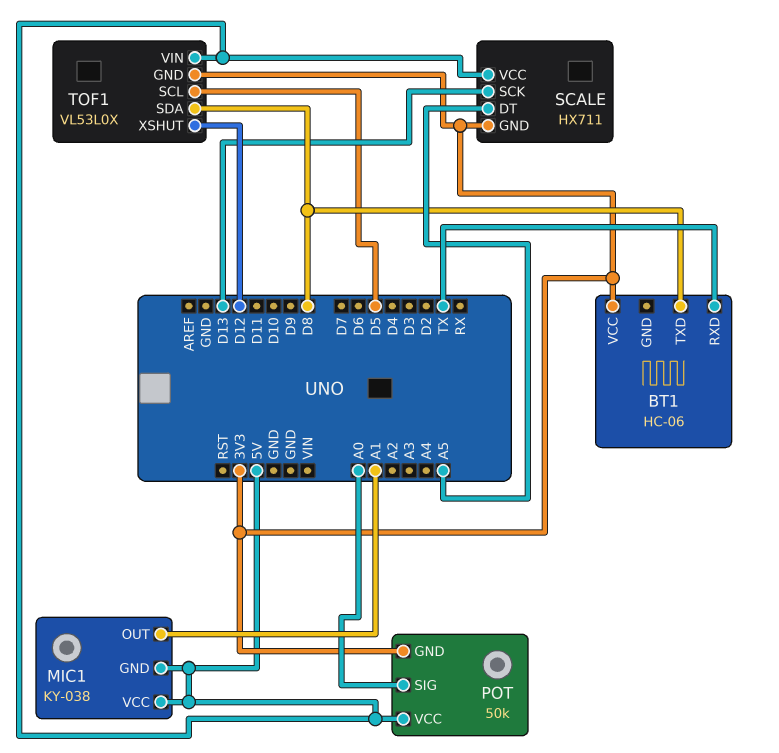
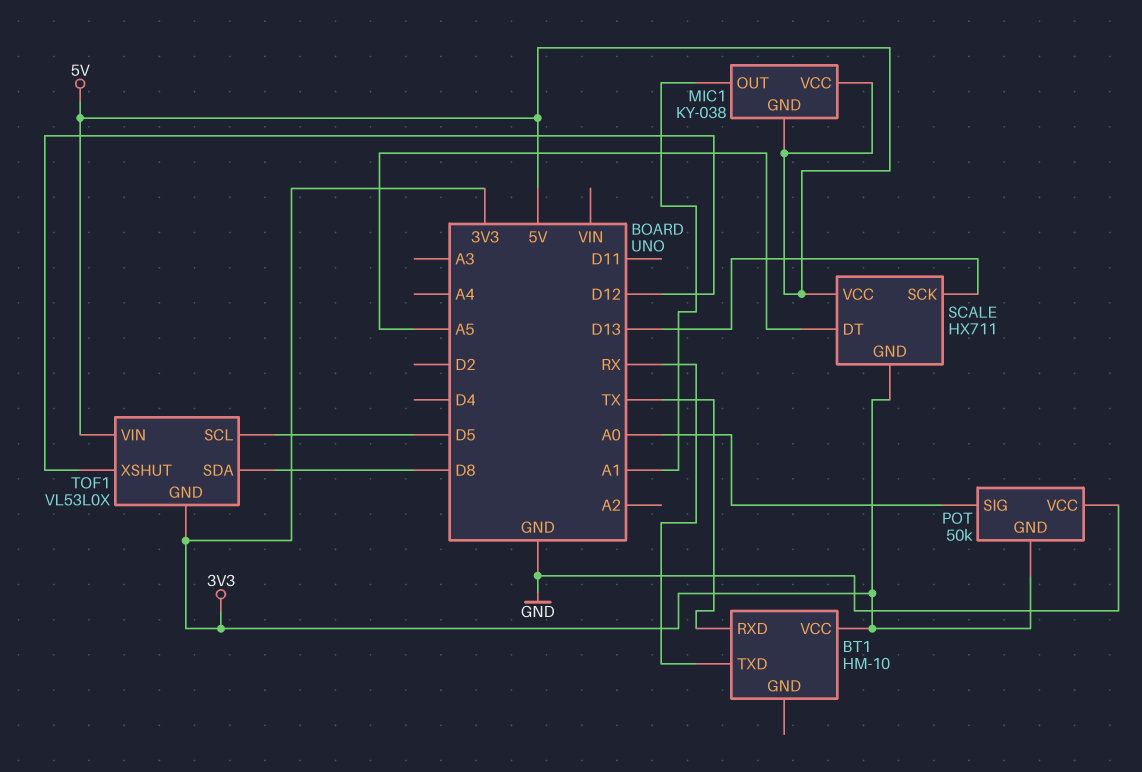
BT1: HC-06 -> HM-10
BT1 pin TXD: D8 -> RX
POT pin VCC: 5V -> GND

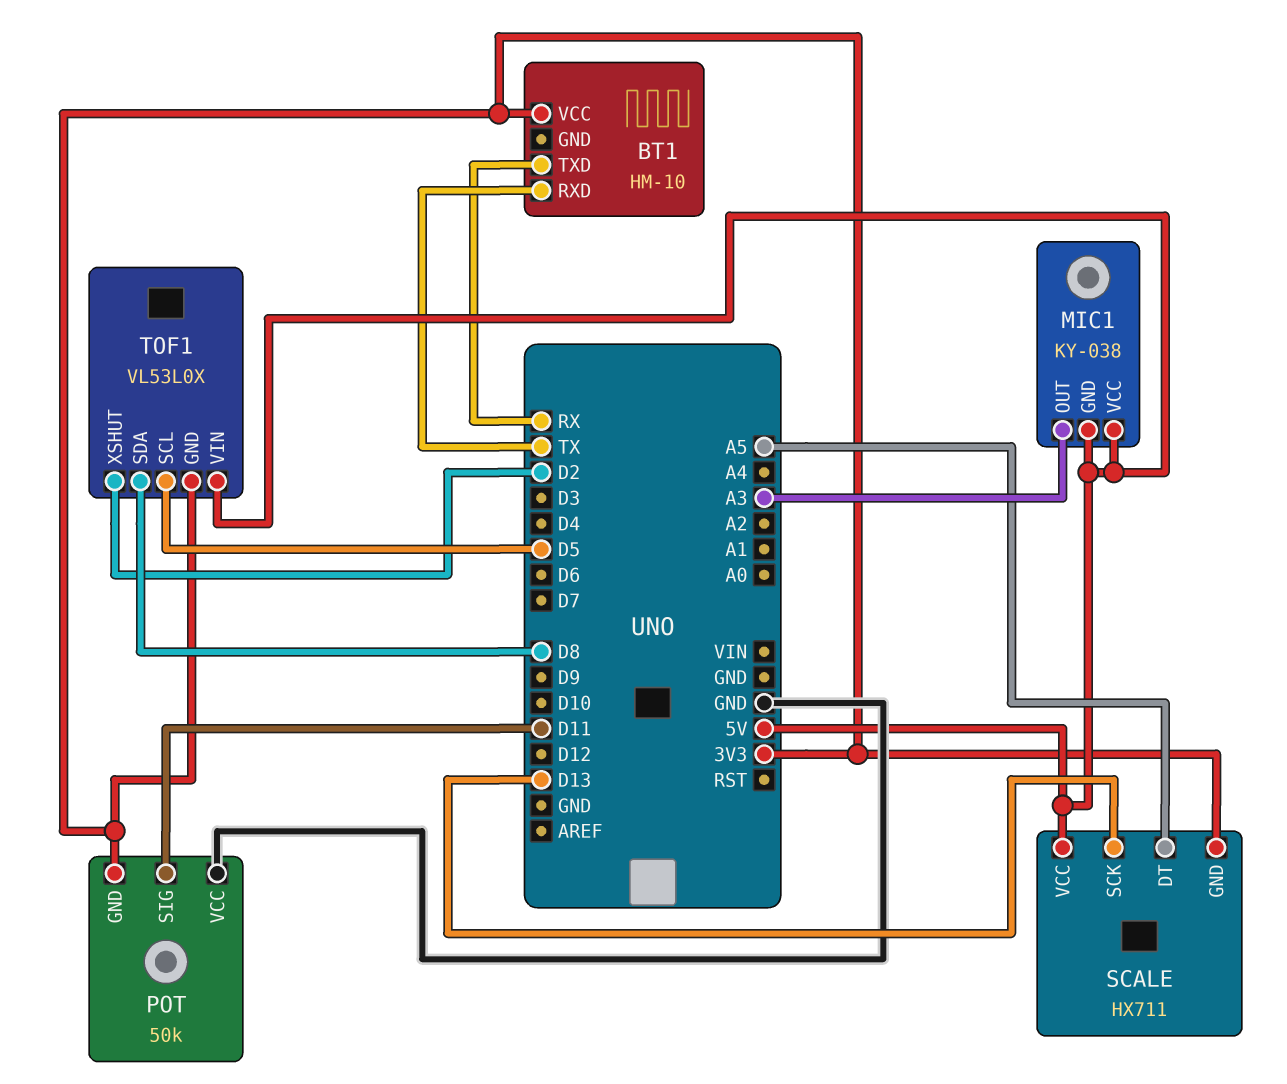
MIC1 pin OUT: A1 -> A3
POT pin SIG: A0 -> D11
TOF1 pin XSHUT: D12 -> D2

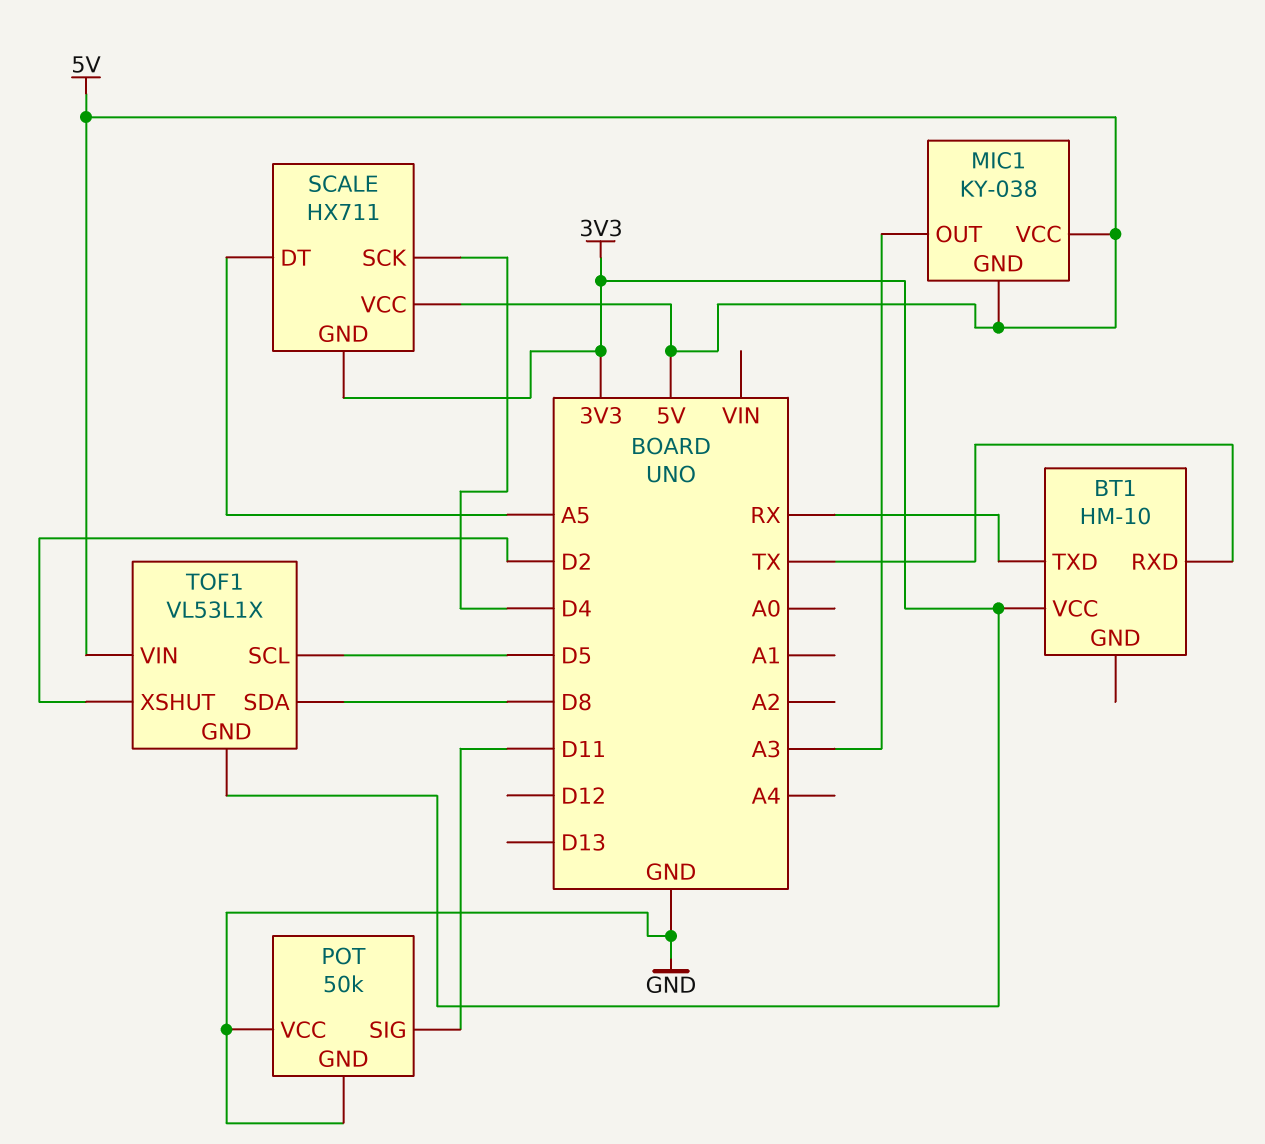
POT pin GND: 3V3 -> GND
SCALE pin SCK: D13 -> D4
TOF1: VL53L0X -> VL53L1X

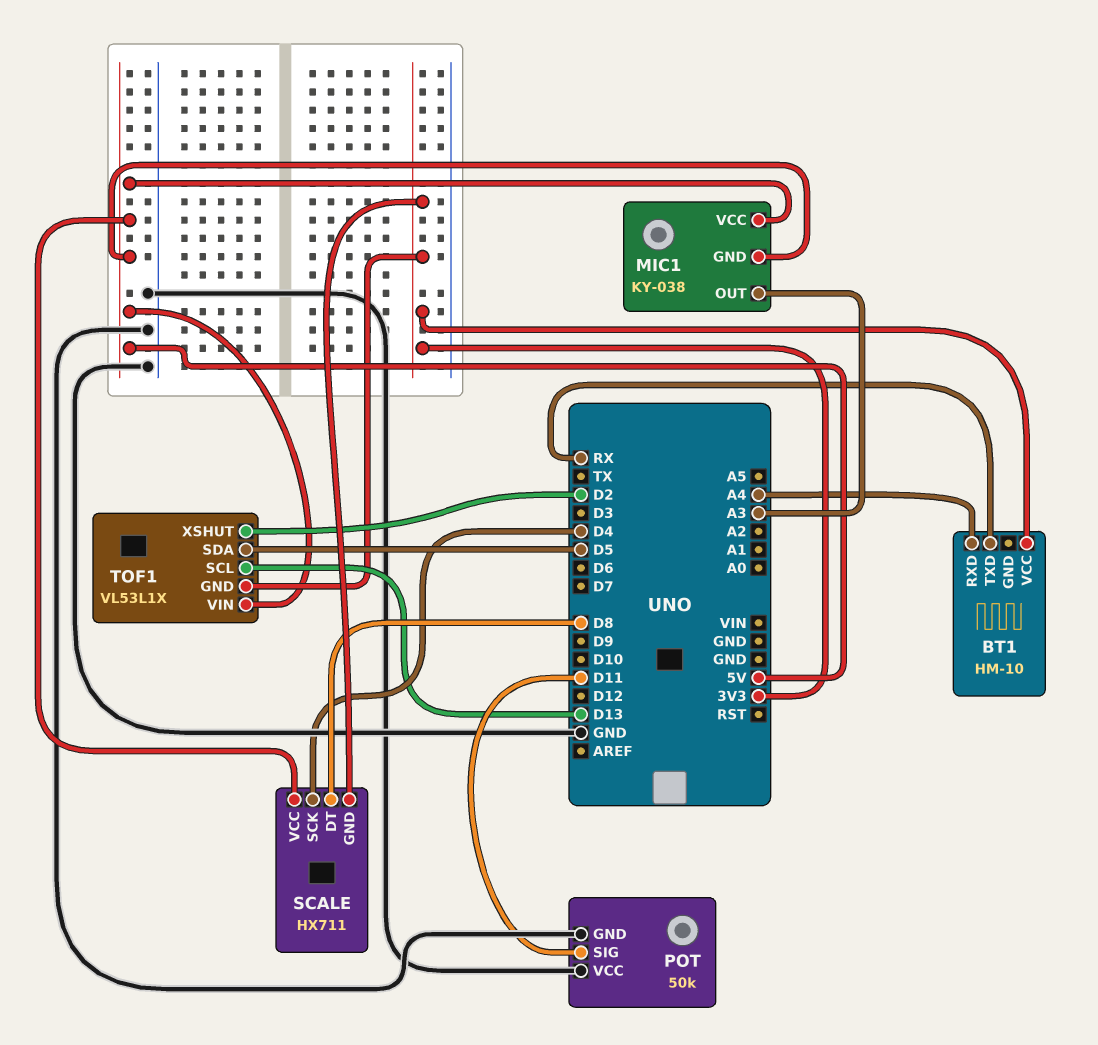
BT1 pin RXD: TX -> A4
SCALE pin DT: A5 -> D8
TOF1 pin SCL: D5 -> D13
TOF1 pin SDA: D8 -> D5

